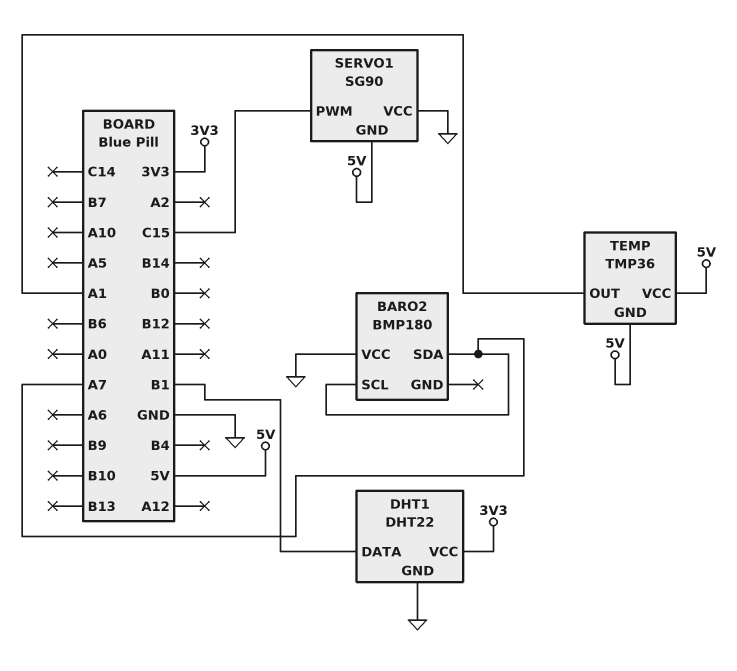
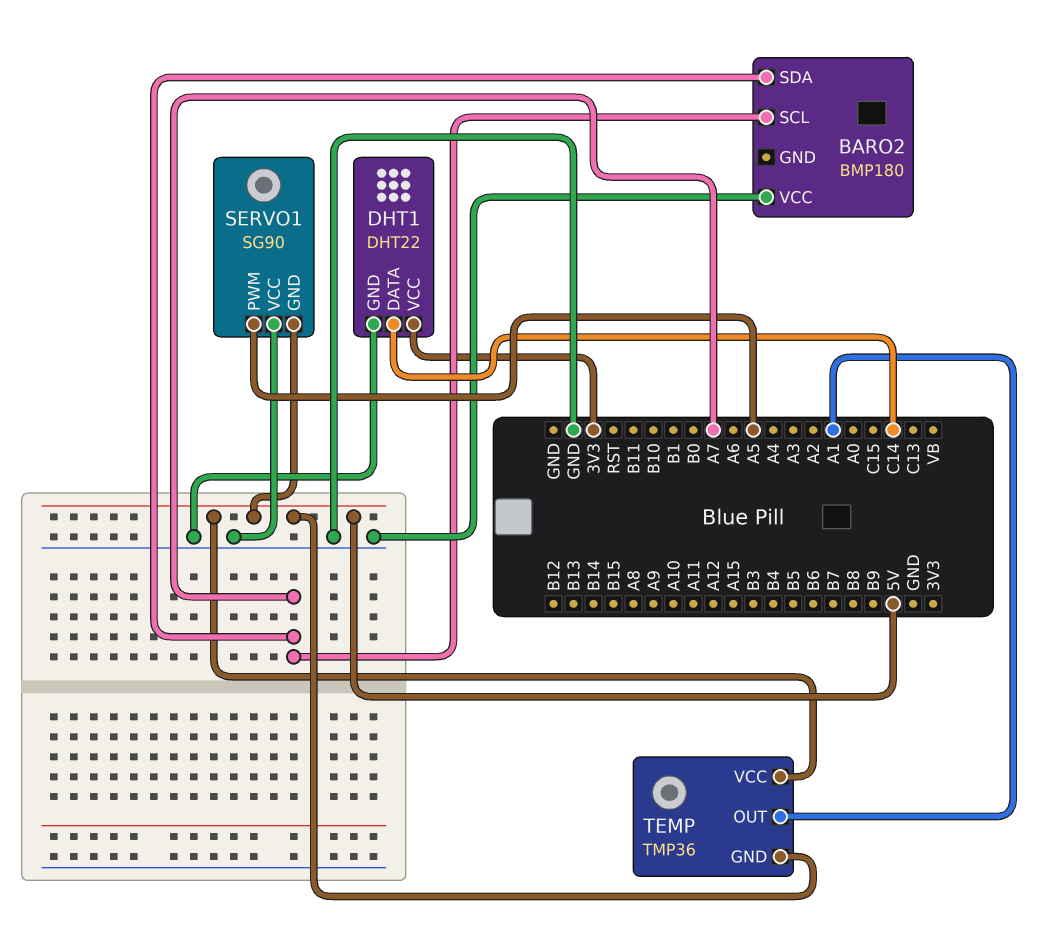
DHT1 pin DATA: B1 -> C14
SERVO1 pin PWM: C15 -> A5

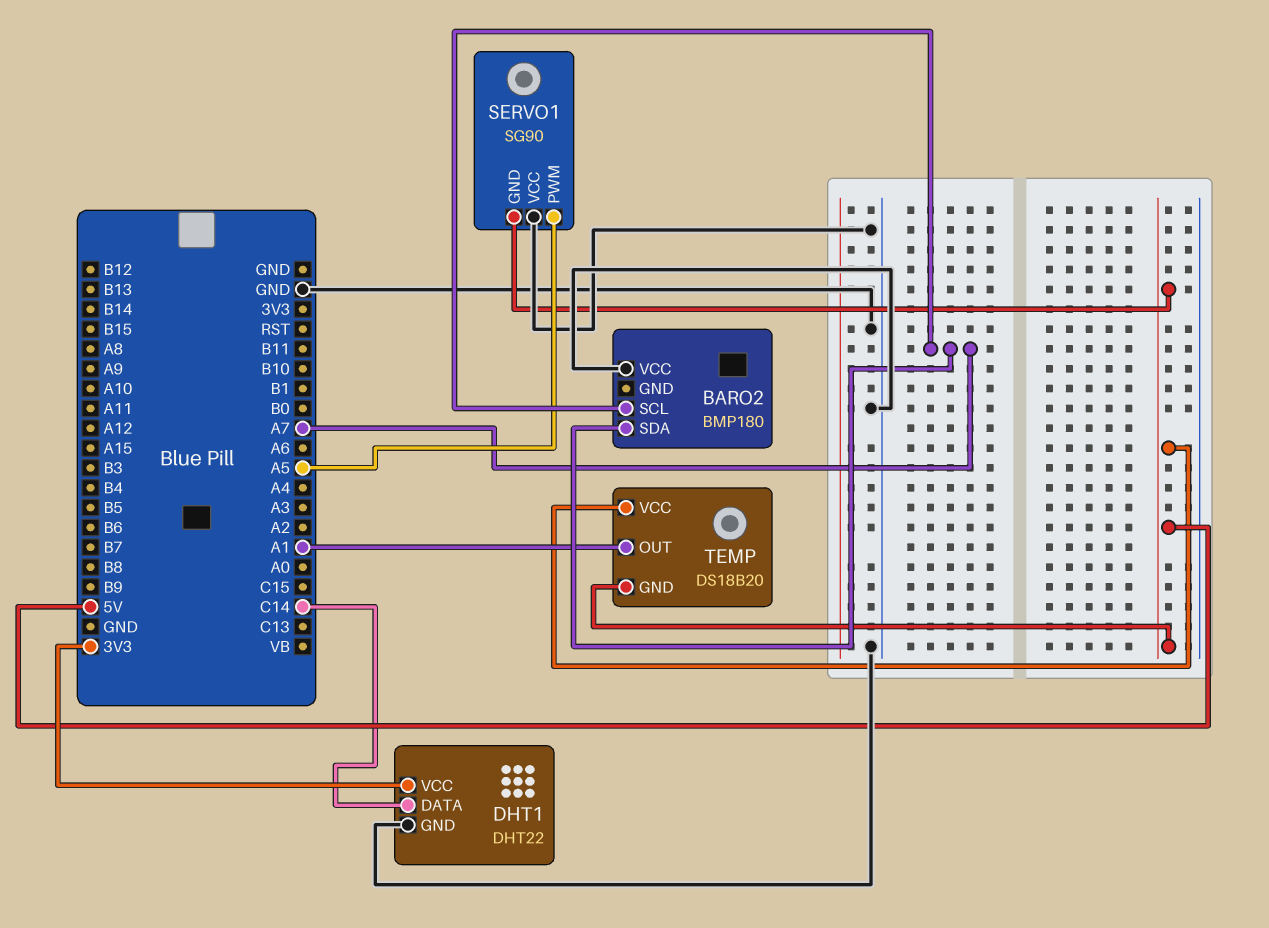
TEMP: TMP36 -> DS18B20

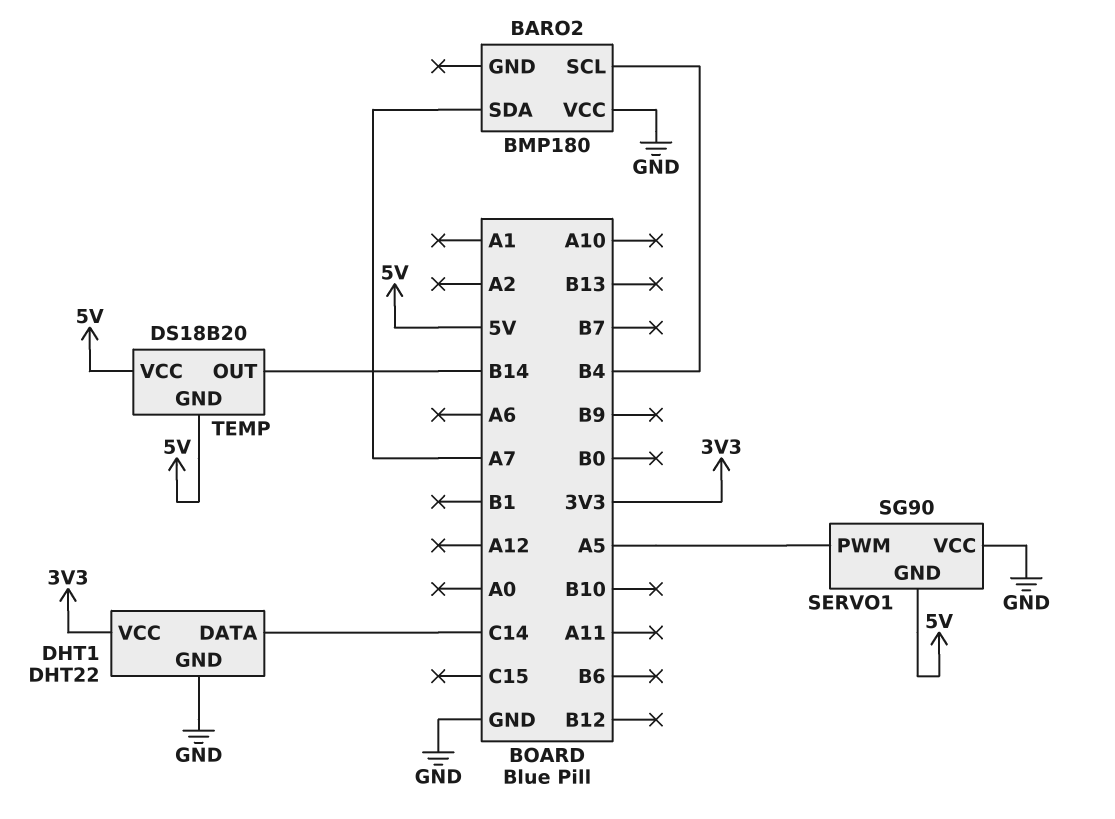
BARO2 pin SCL: A7 -> B4
TEMP pin OUT: A1 -> B14

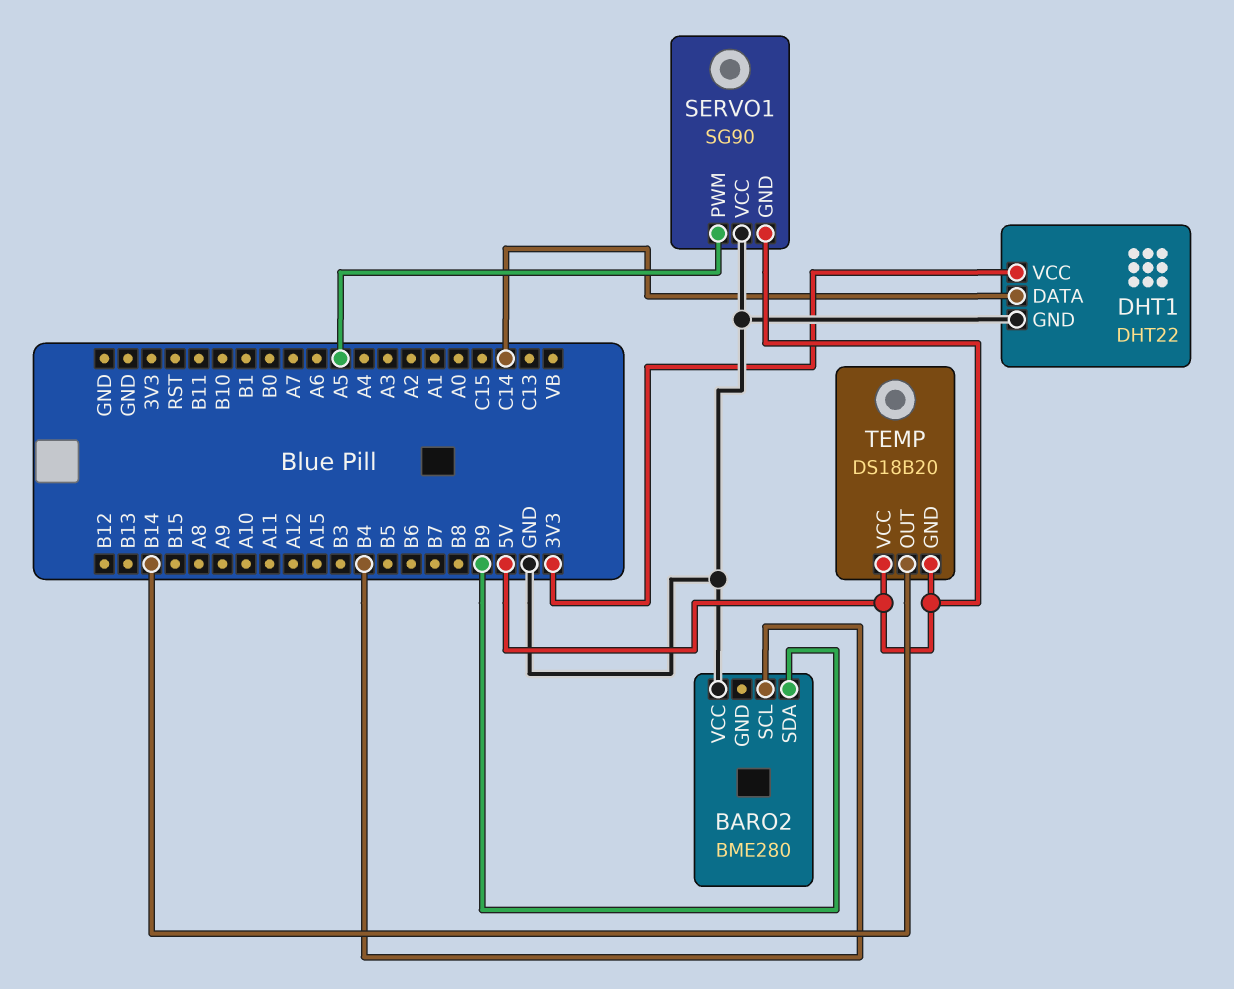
BARO2: BMP180 -> BME280
BARO2 pin SDA: A7 -> B9

